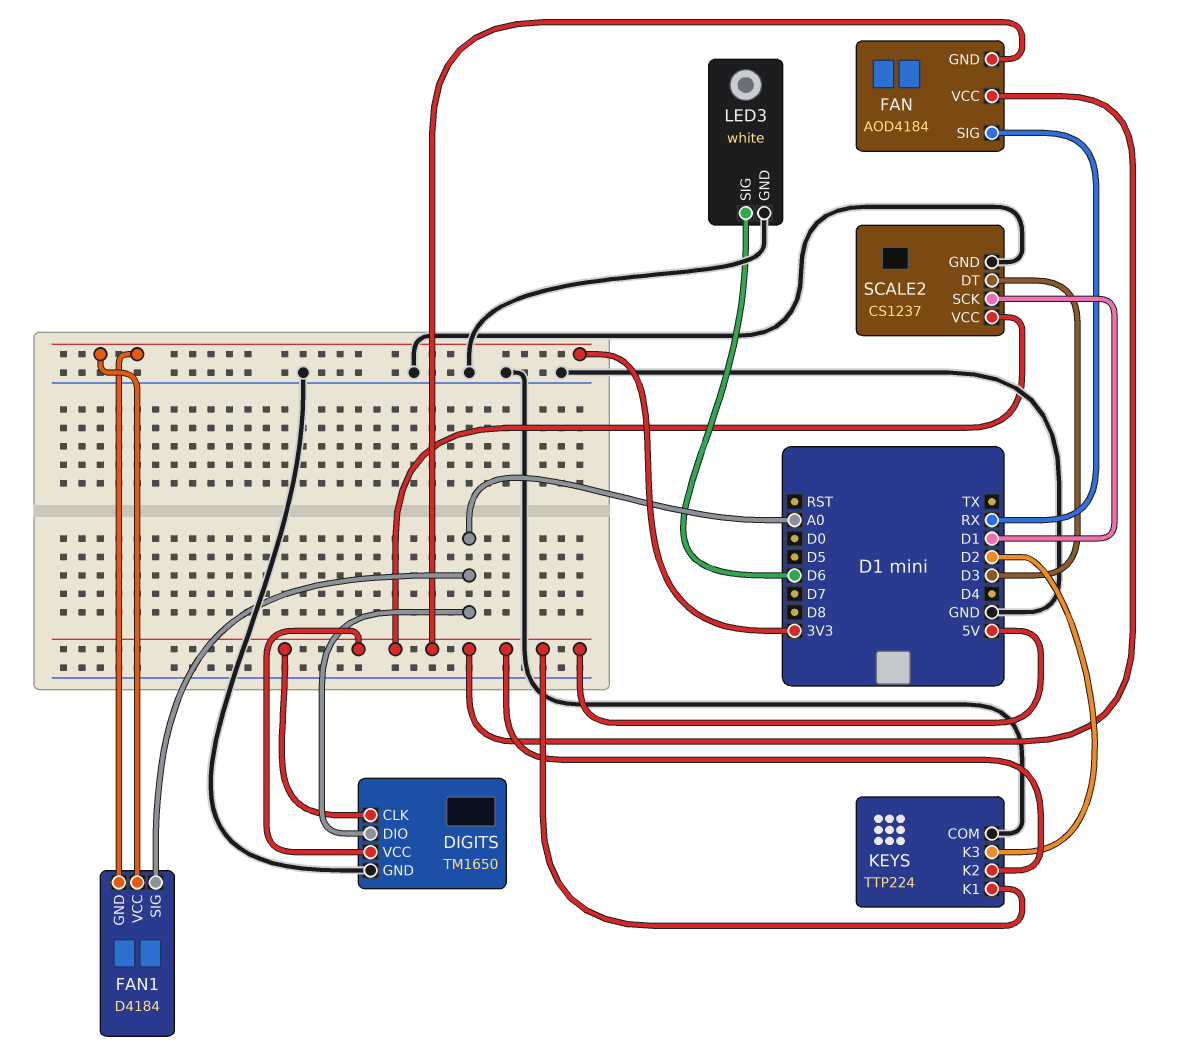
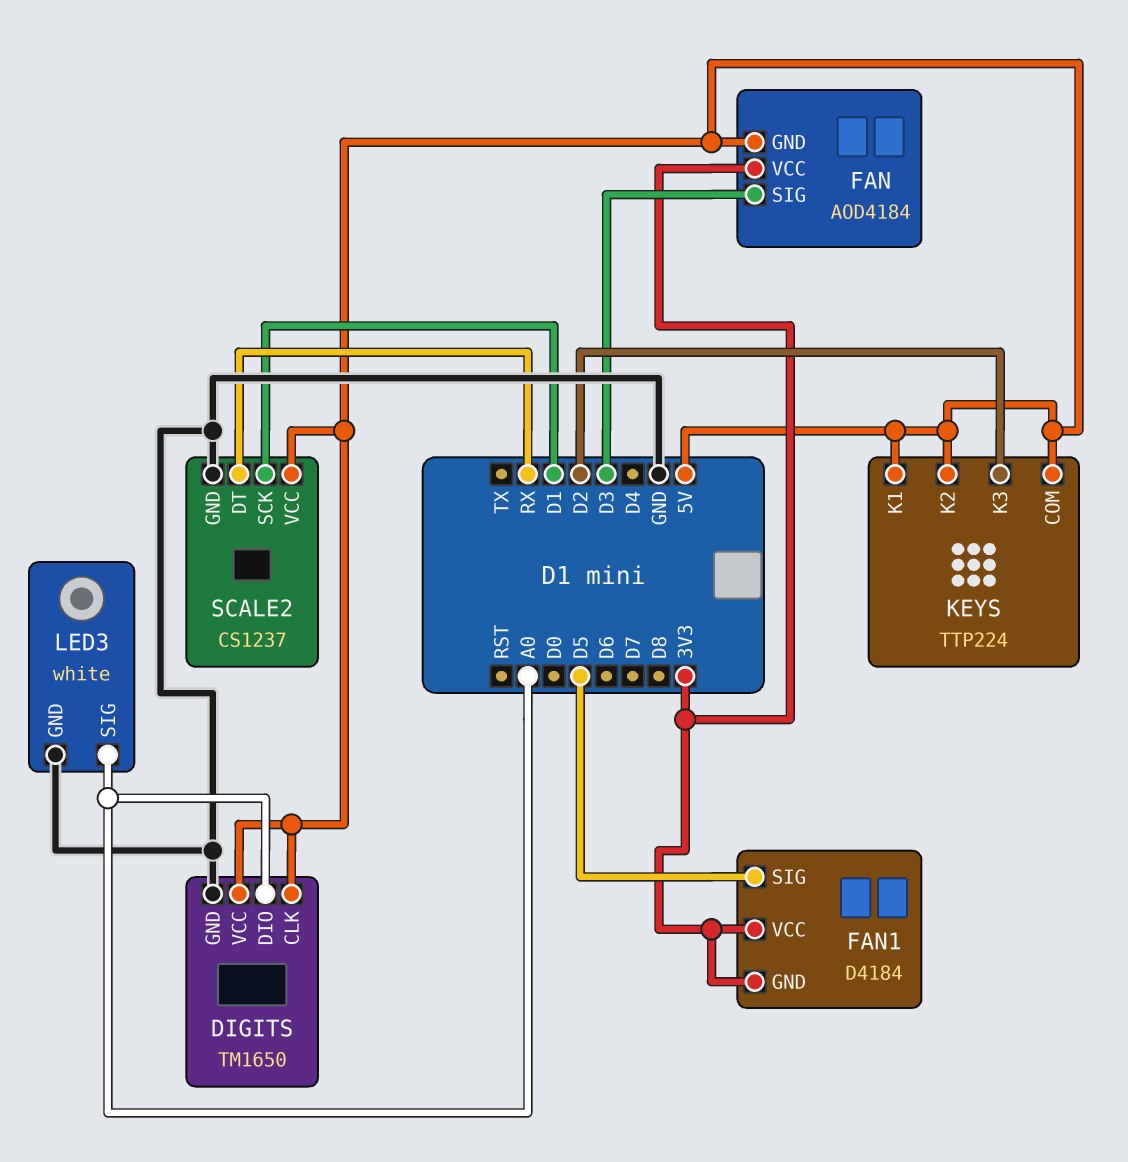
FAN pin SIG: RX -> D3
FAN pin VCC: 5V -> 3V3
FAN1 pin SIG: A0 -> D5
KEYS pin COM: GND -> 5V
LED3 pin SIG: D6 -> A0
SCALE2 pin DT: D3 -> RX

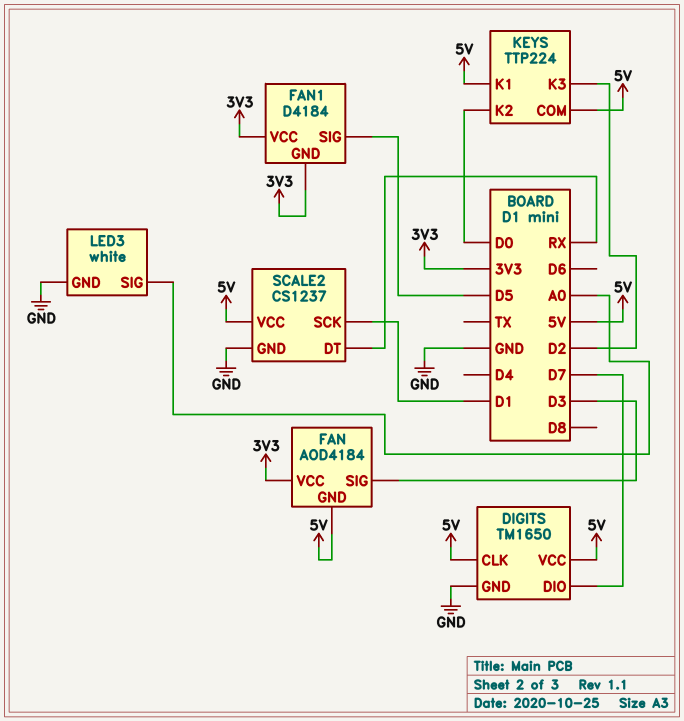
DIGITS pin DIO: A0 -> D7
KEYS pin K2: 5V -> D0

